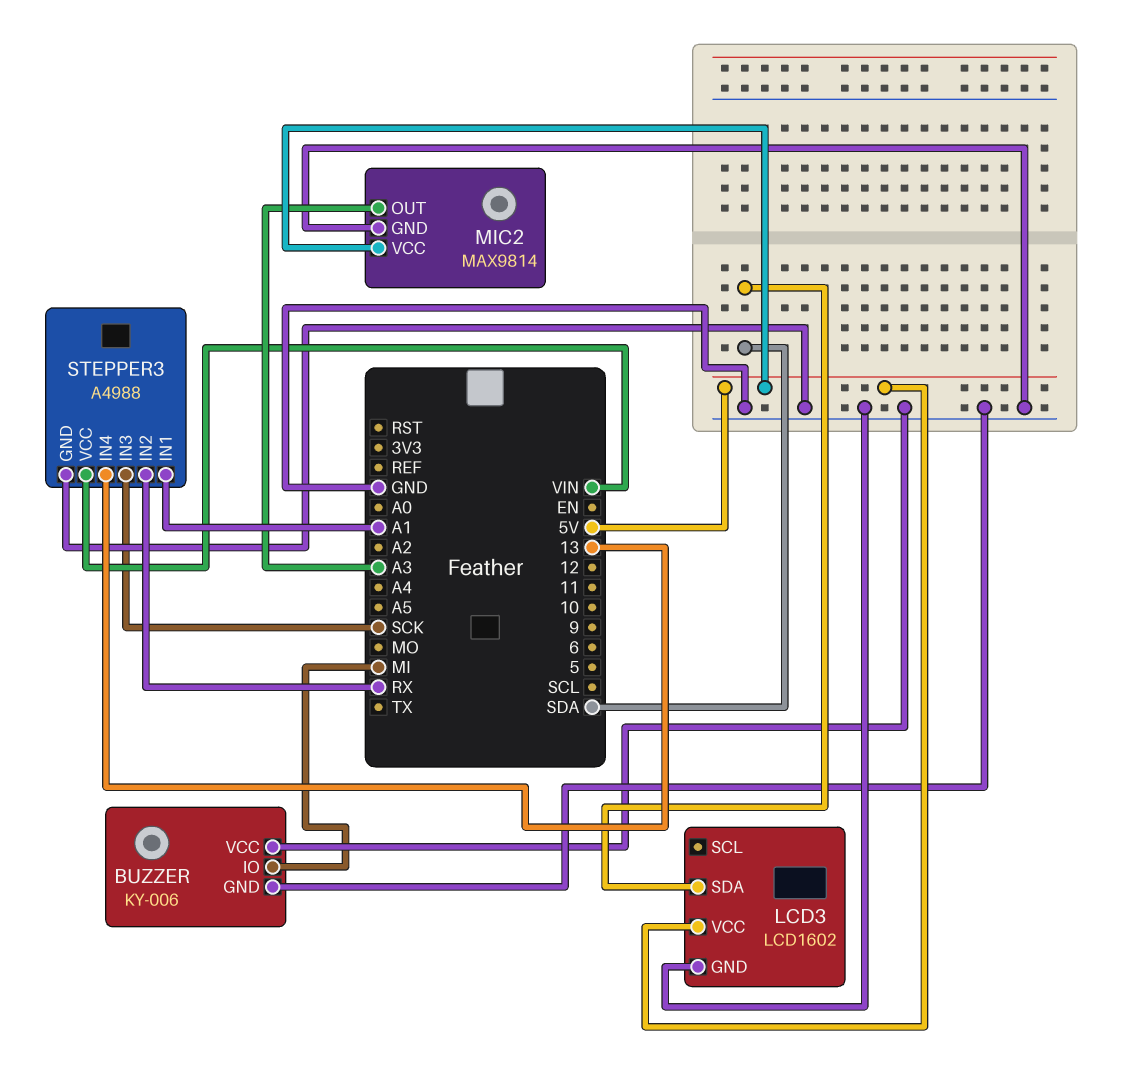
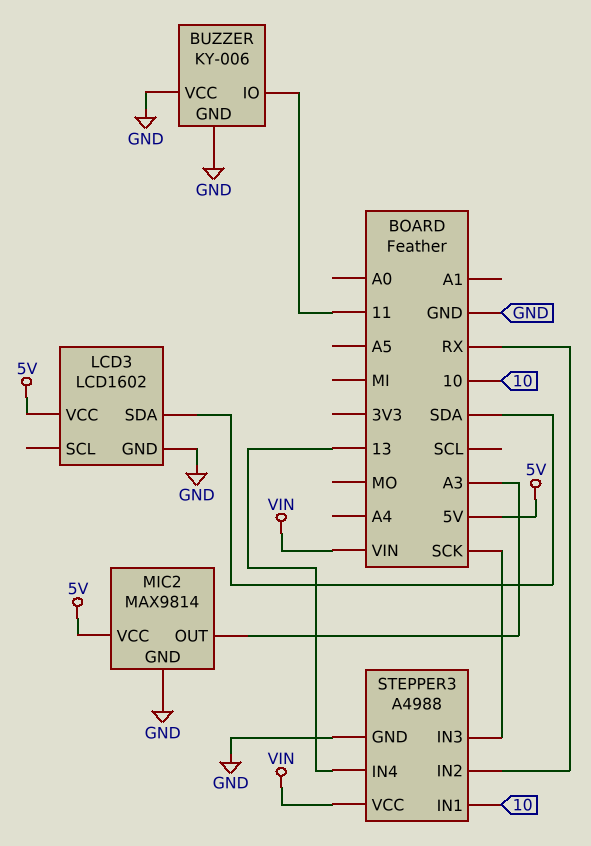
BUZZER pin IO: MI -> 11
STEPPER3 pin IN1: A1 -> 10

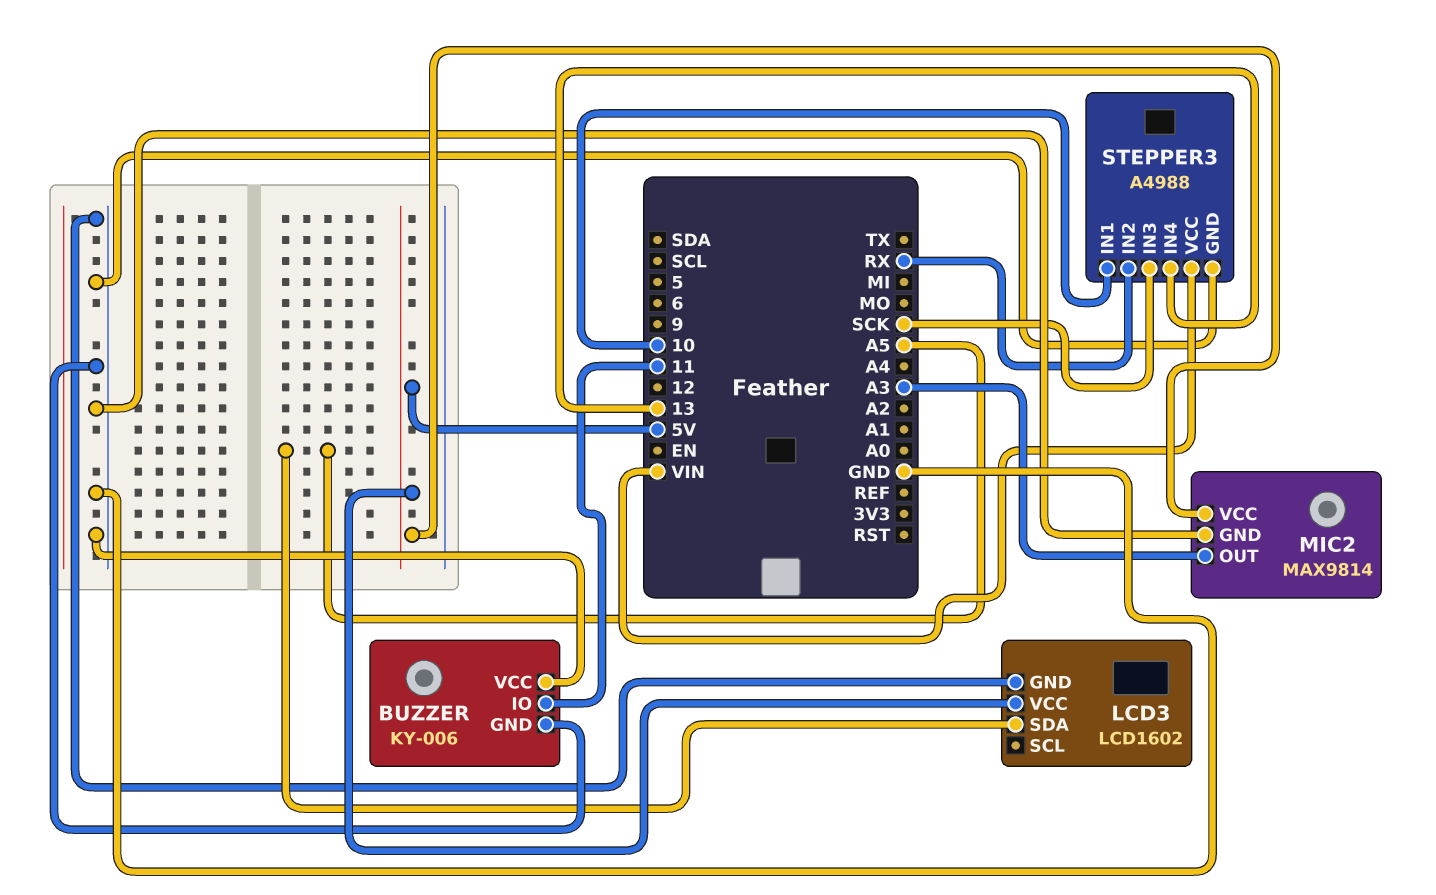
LCD3 pin SDA: SDA -> A5

